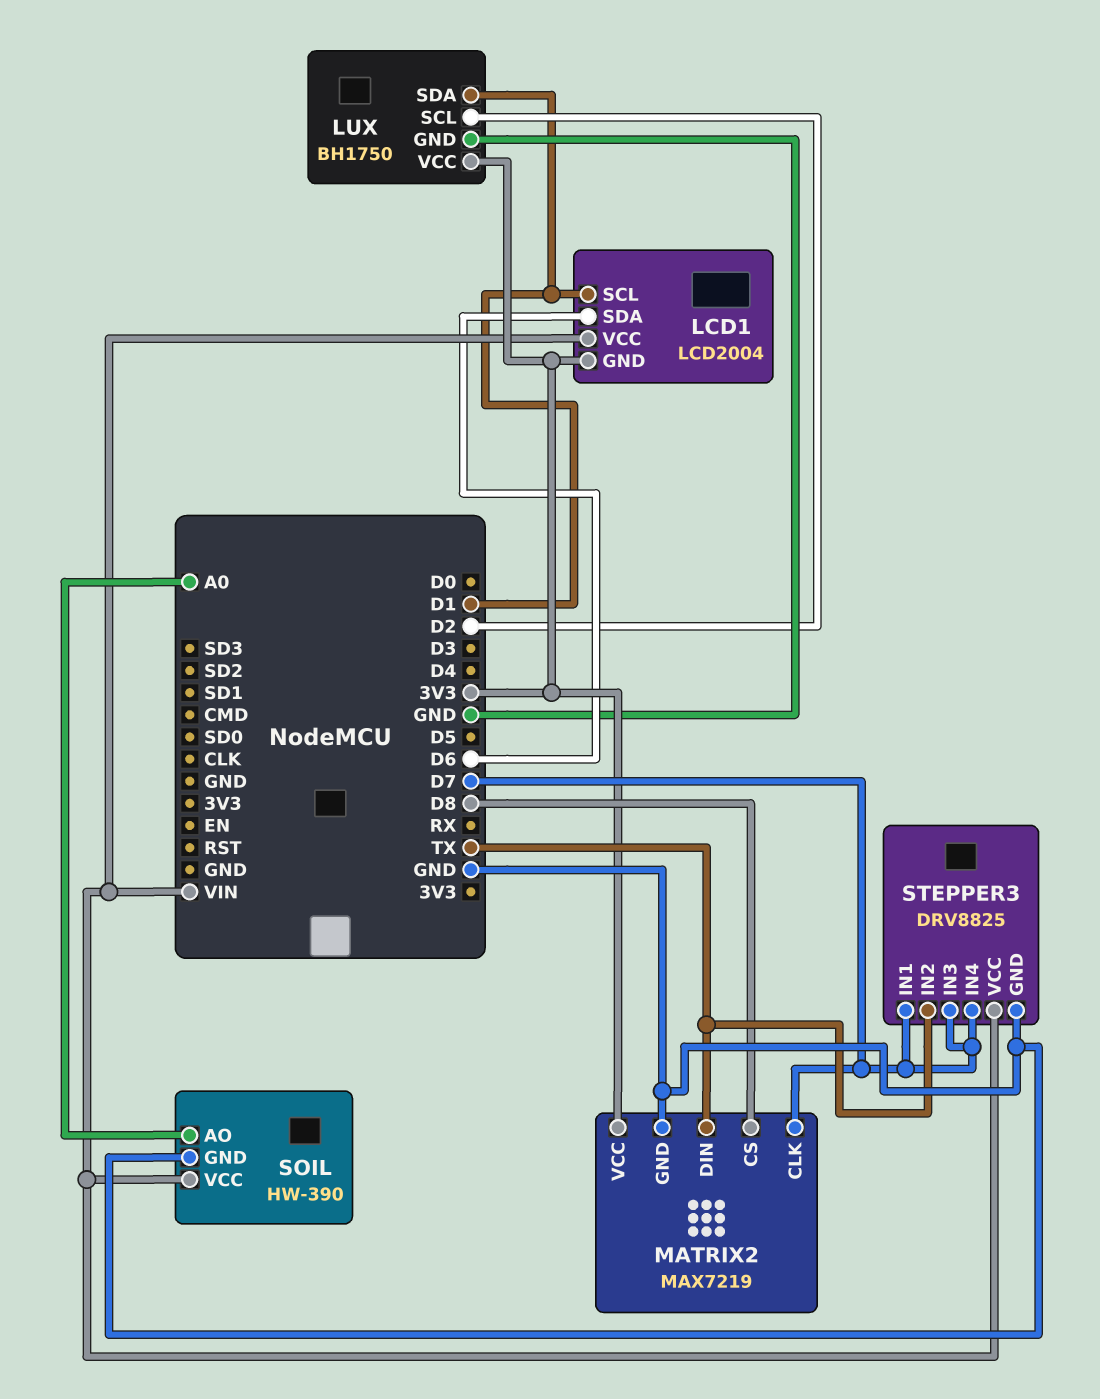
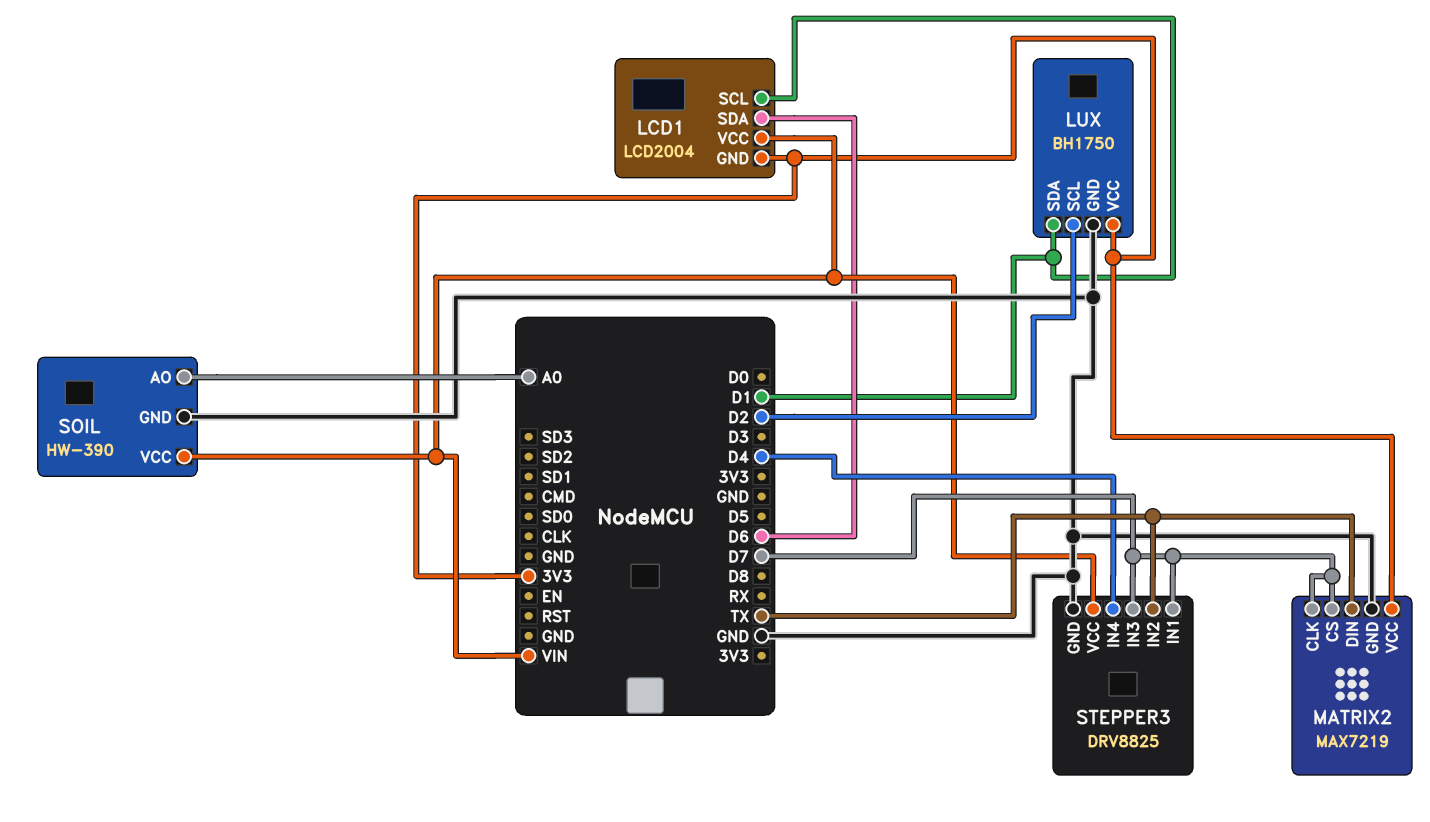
MATRIX2 pin CS: D8 -> D7
STEPPER3 pin IN4: D7 -> D4

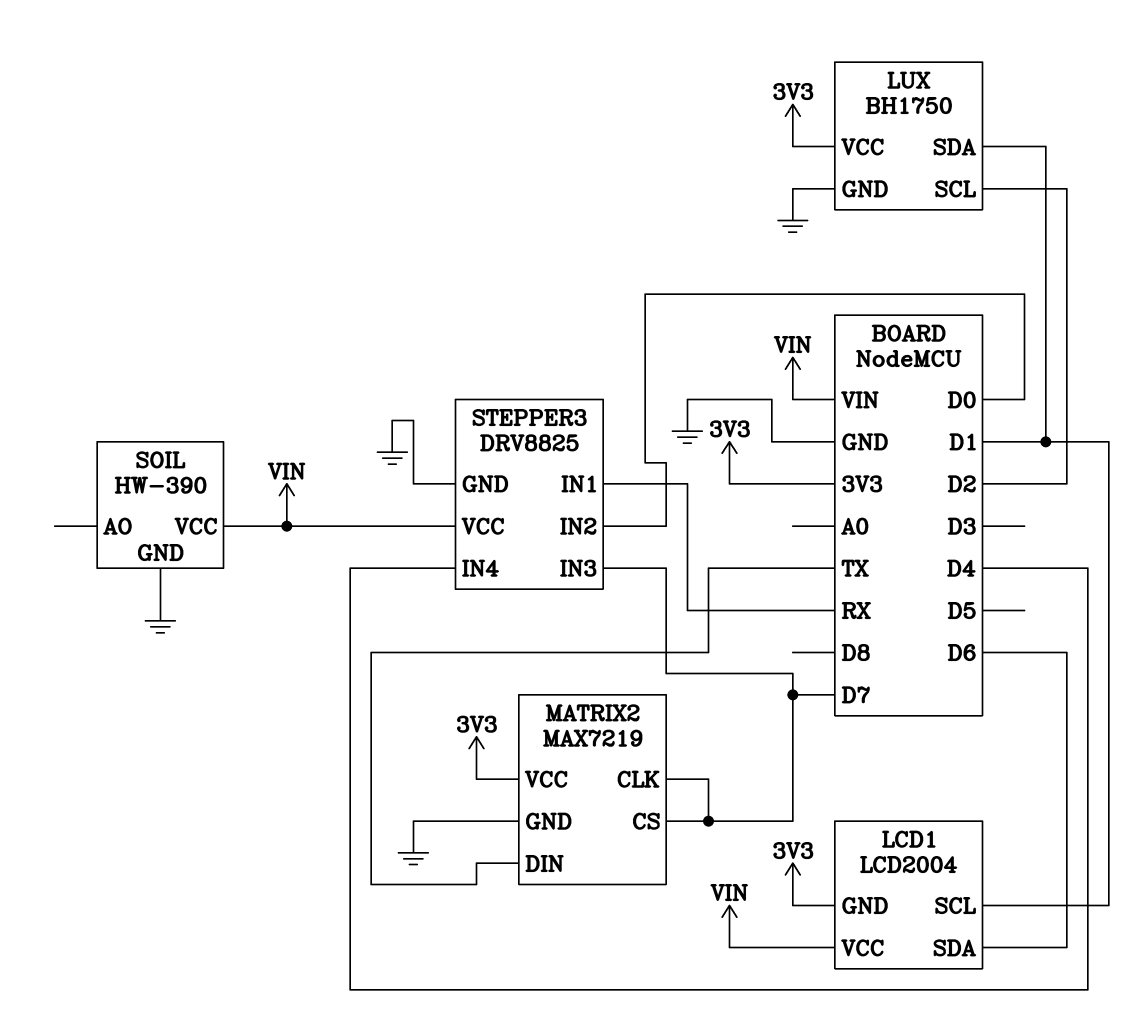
SOIL pin AO: A0 -> none
STEPPER3 pin IN1: D7 -> RX
STEPPER3 pin IN2: TX -> D0

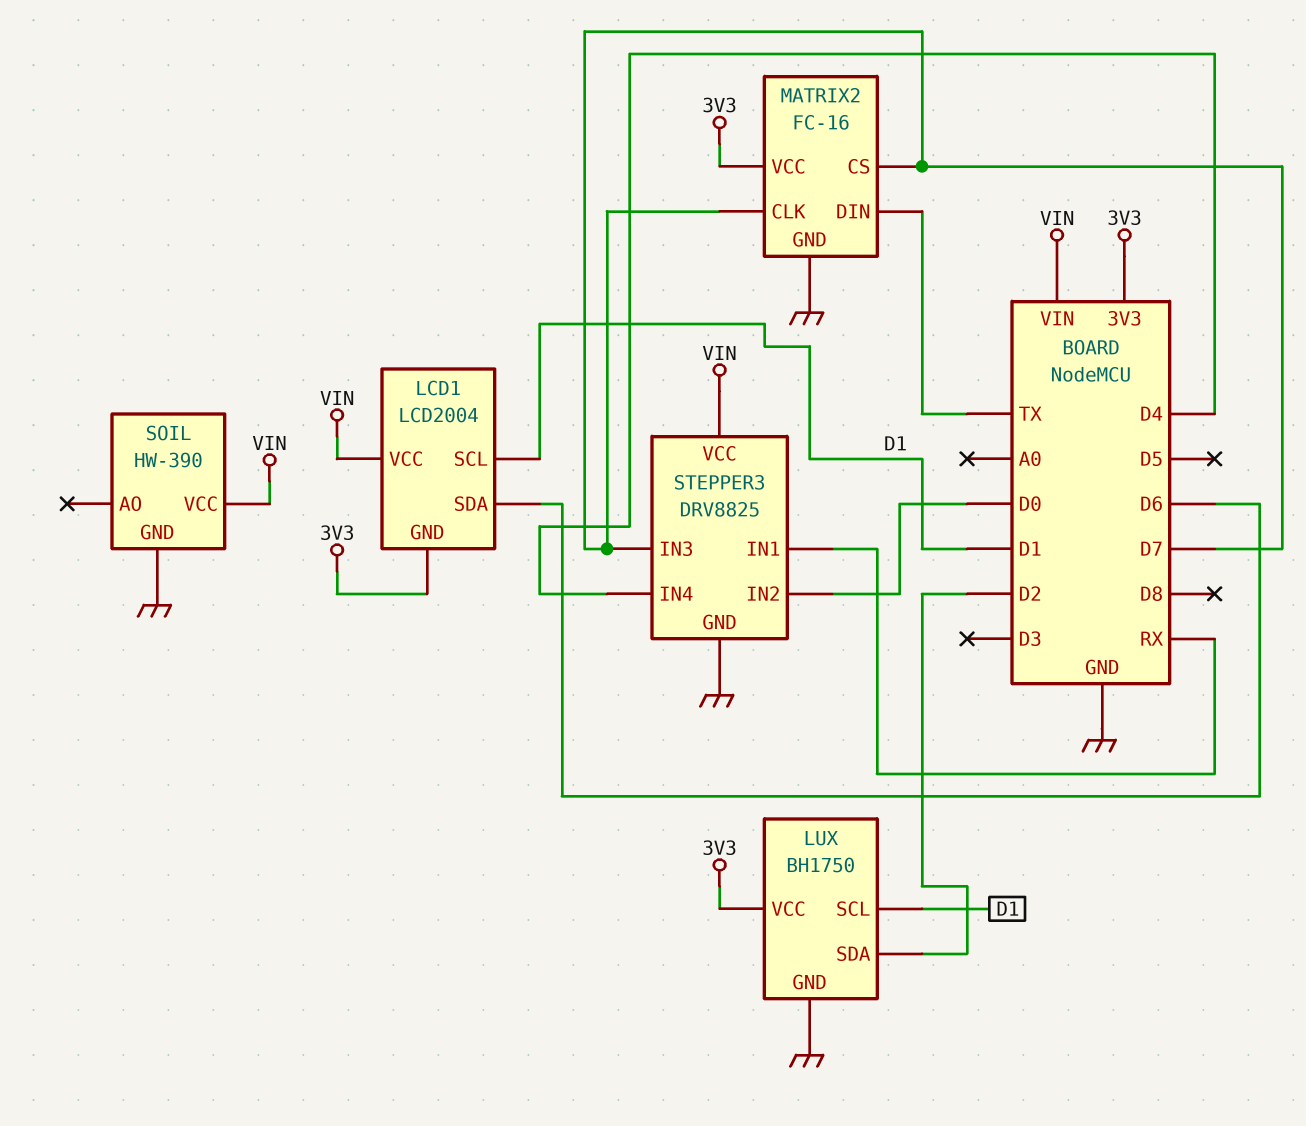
LUX pin SCL: D2 -> D1
LUX pin SDA: D1 -> D2
MATRIX2: MAX7219 -> FC-16

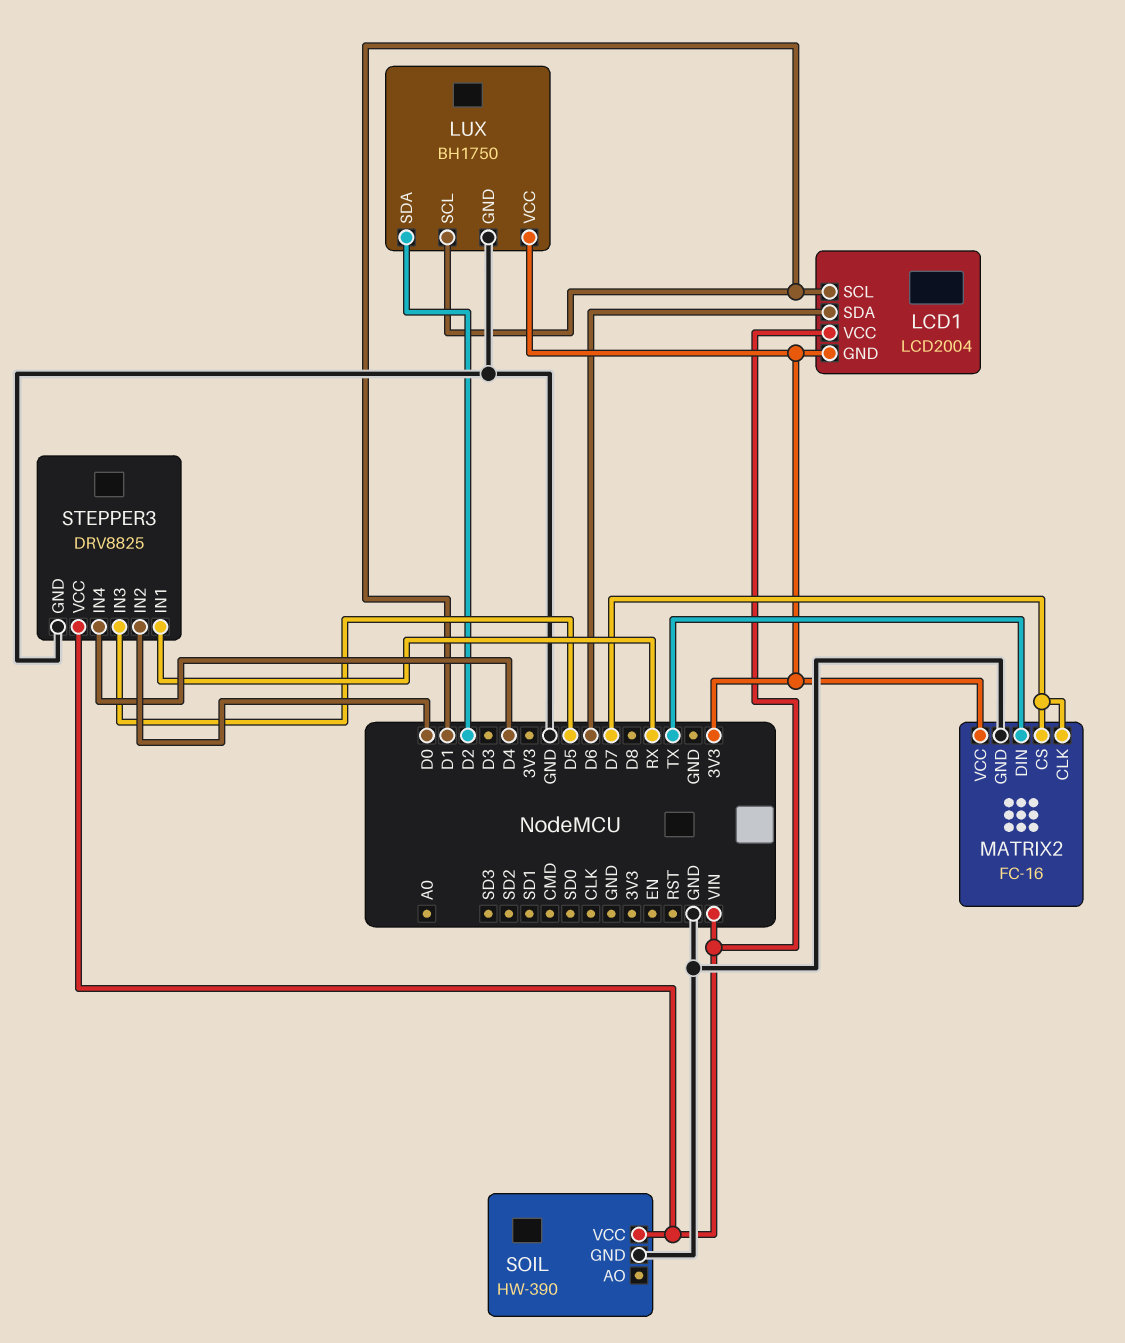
STEPPER3 pin IN3: D7 -> D5

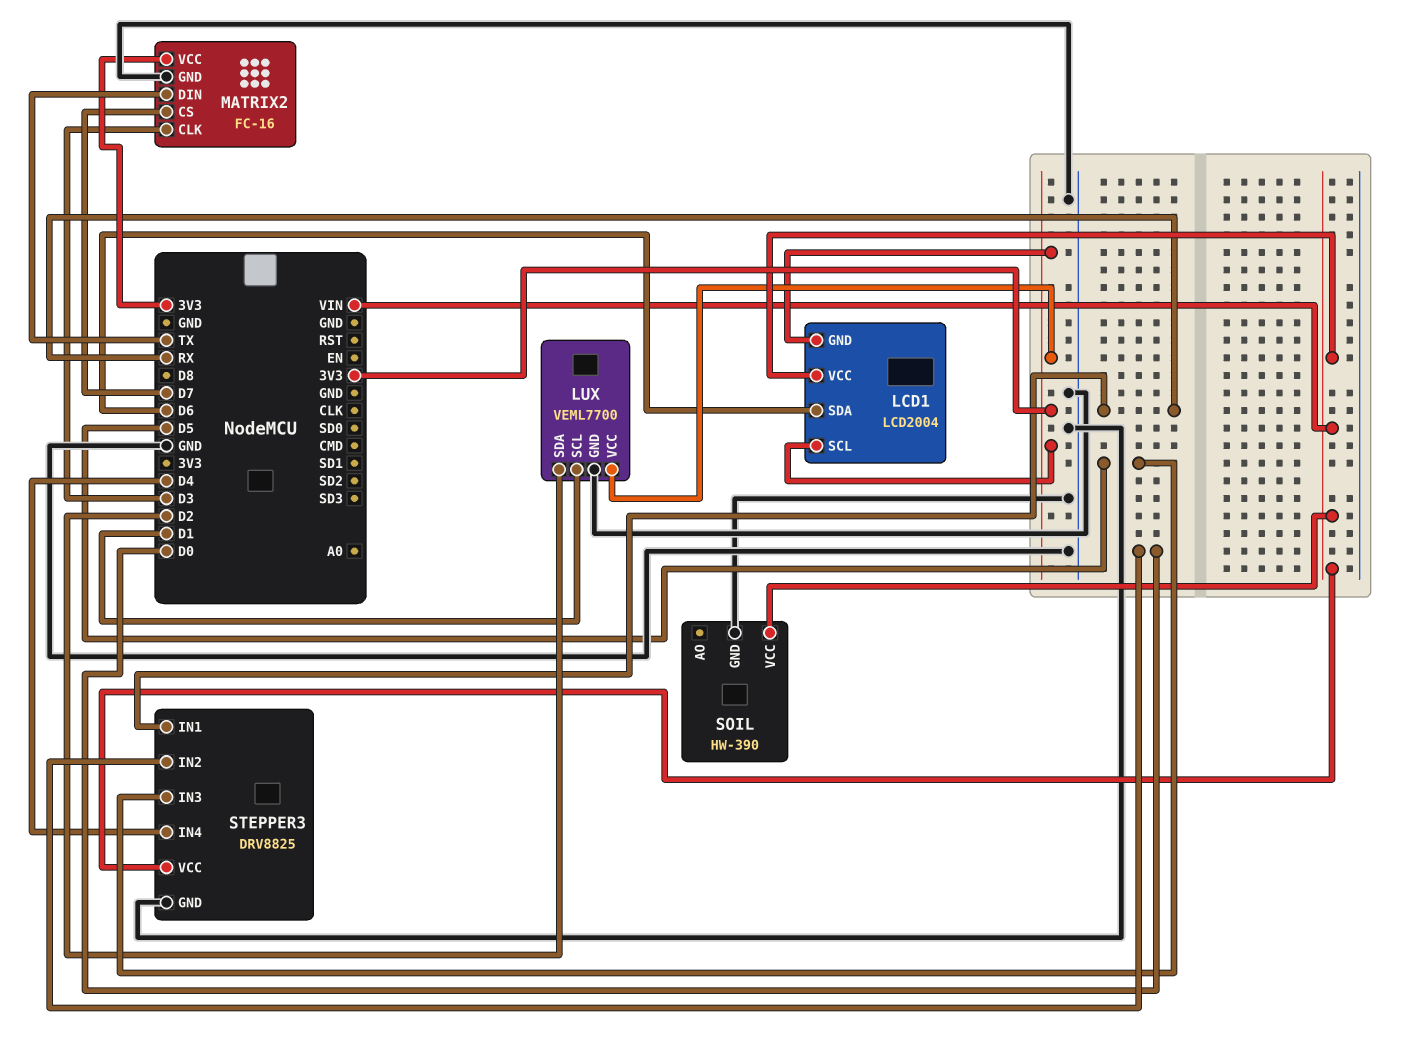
LCD1 pin SCL: D1 -> 3V3
LUX: BH1750 -> VEML7700
MATRIX2 pin CLK: D7 -> D3

